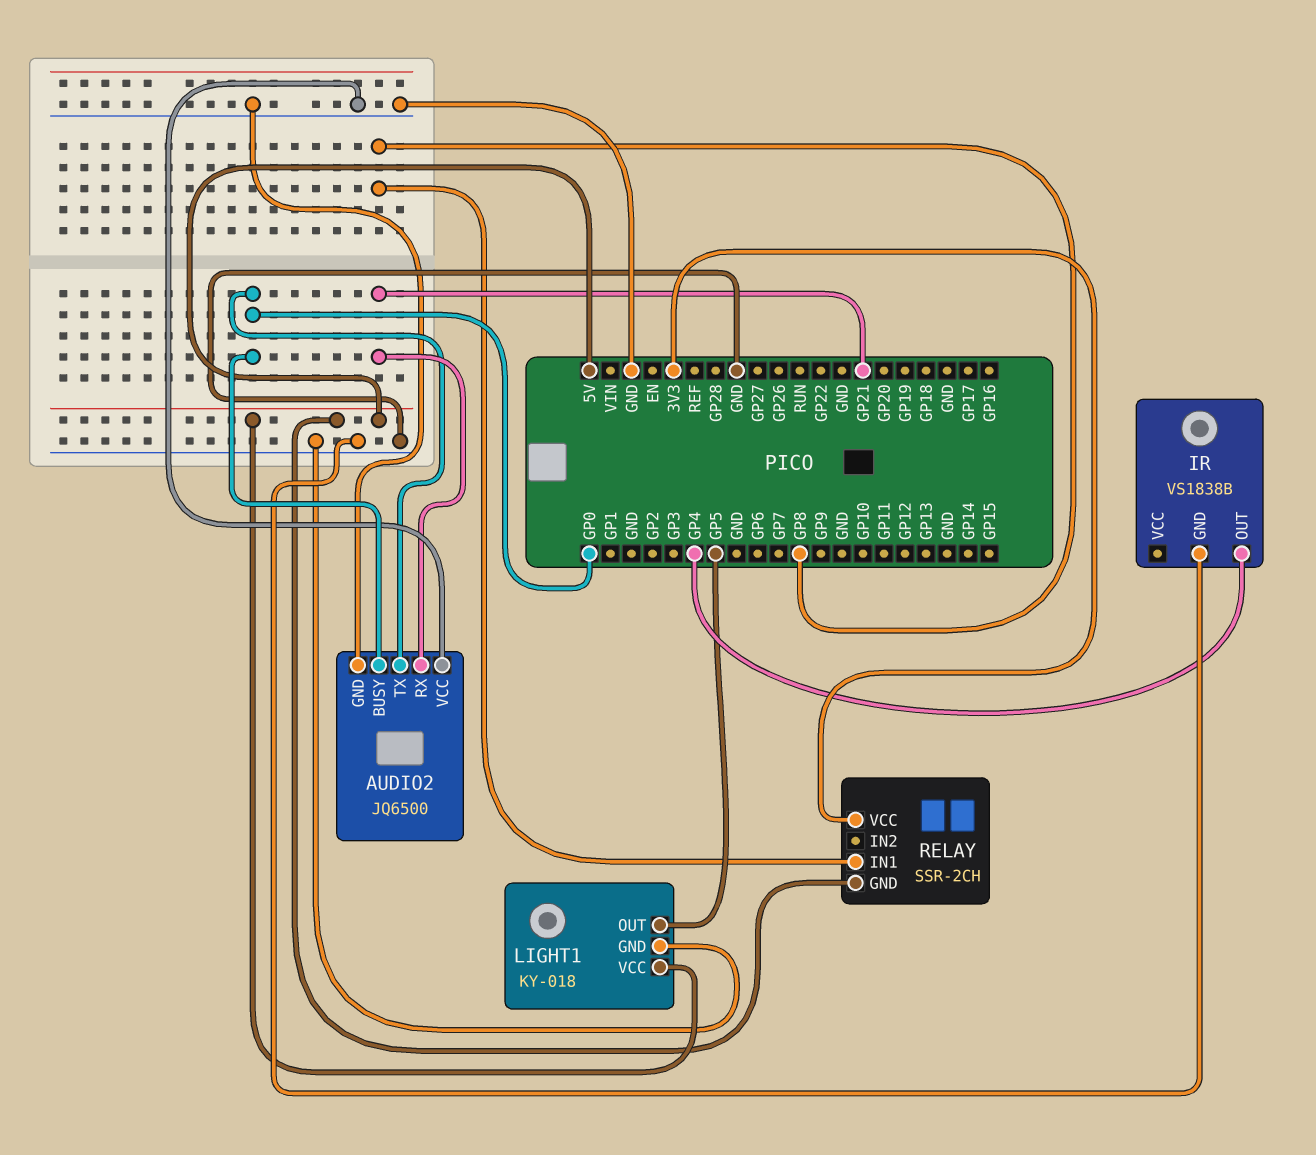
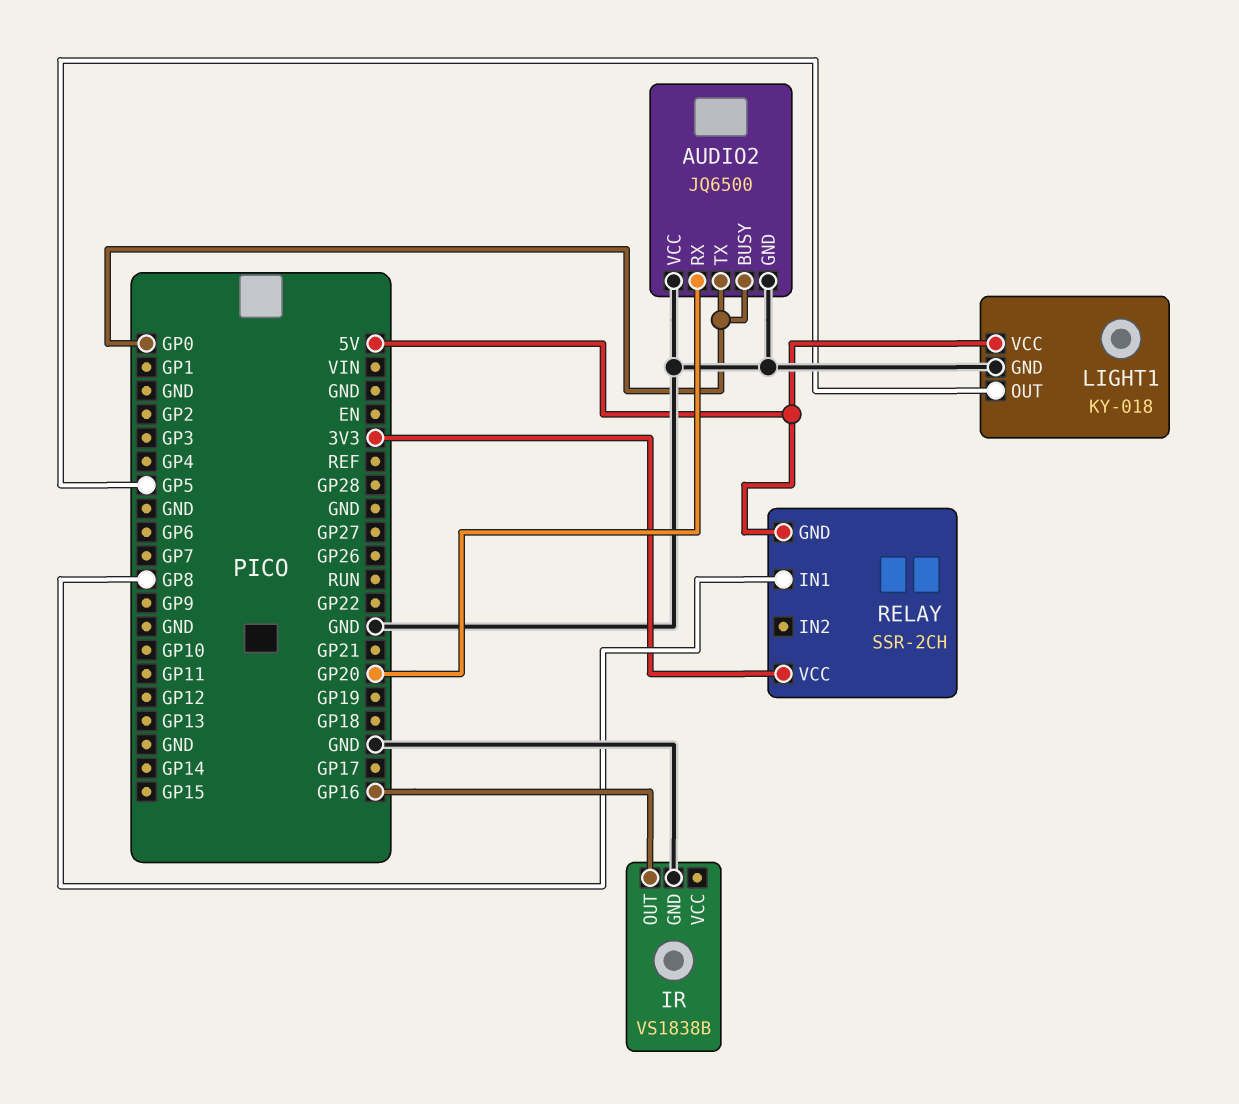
AUDIO2 pin RX: GP21 -> GP20
IR pin OUT: GP4 -> GP16

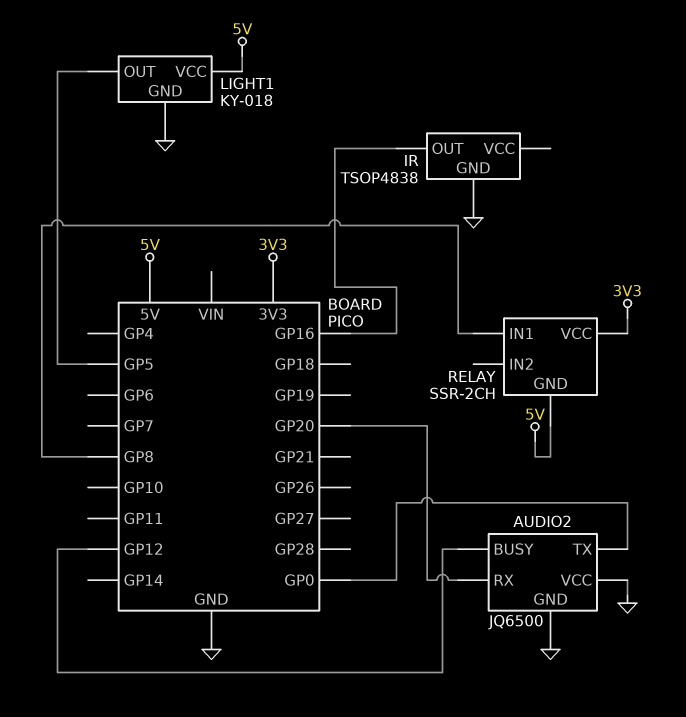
AUDIO2 pin BUSY: GP0 -> GP12
IR: VS1838B -> TSOP4838

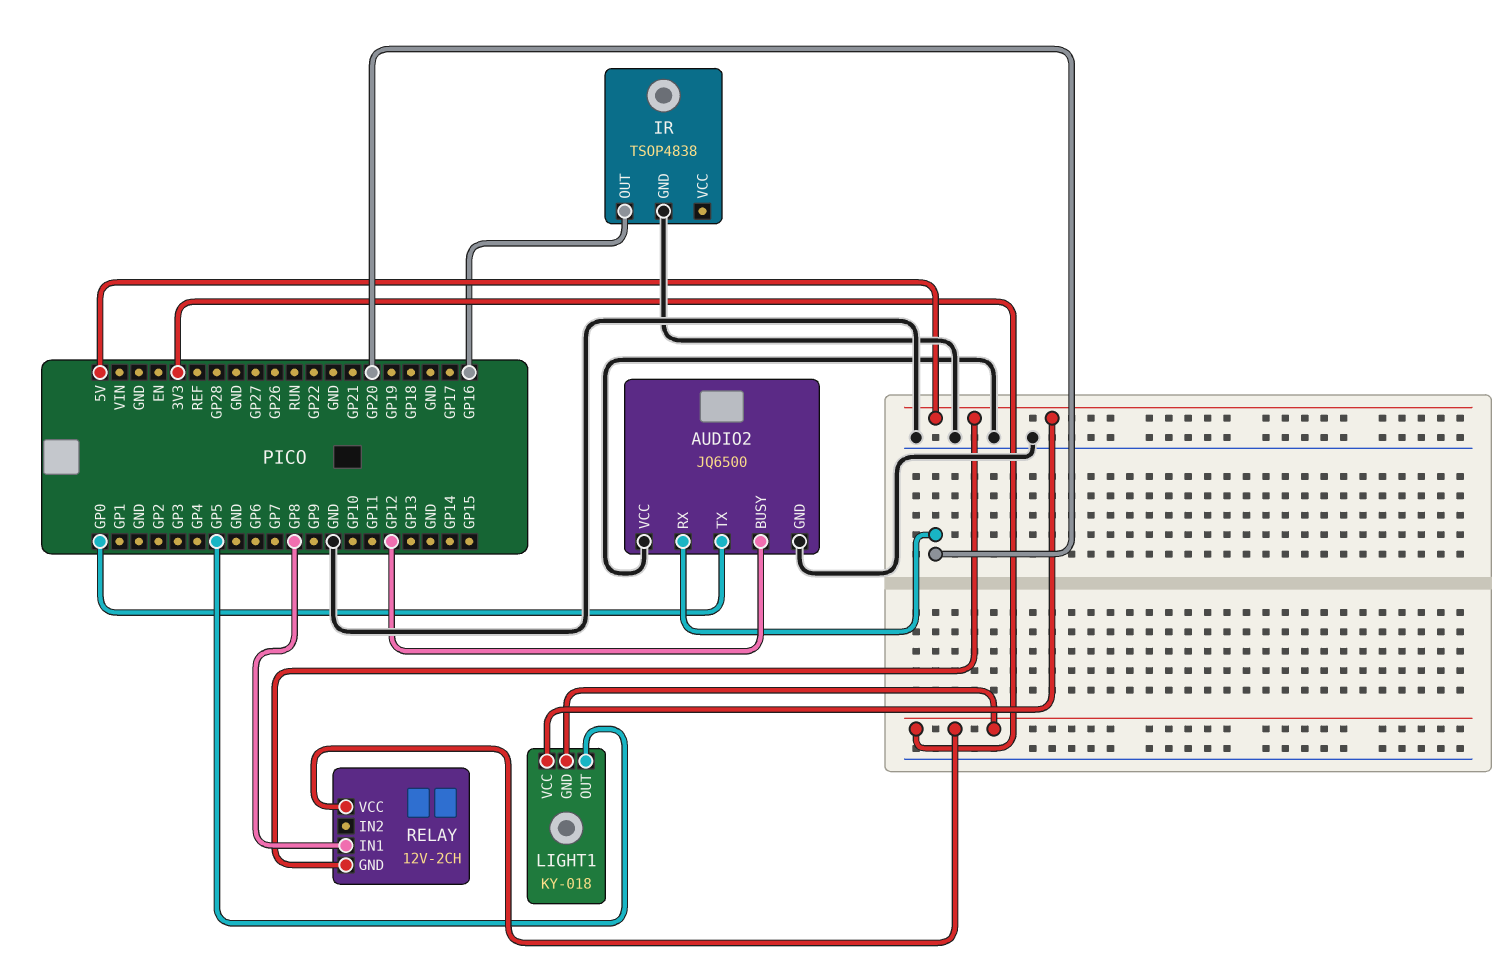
LIGHT1 pin GND: GND -> 3V3
RELAY: SSR-2CH -> 12V-2CH

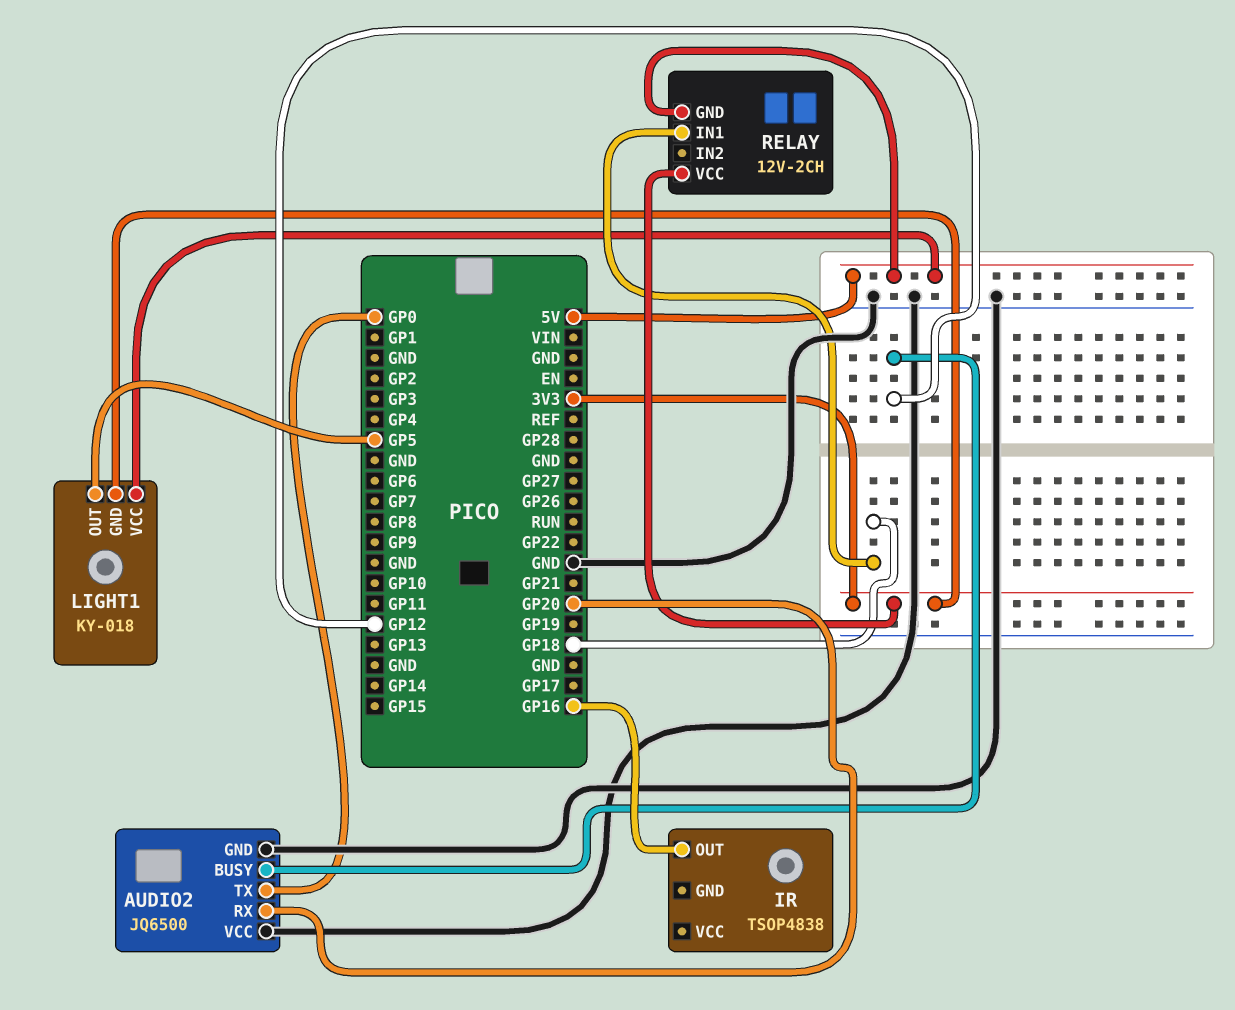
IR pin GND: GND -> none
RELAY pin IN1: GP8 -> GP18

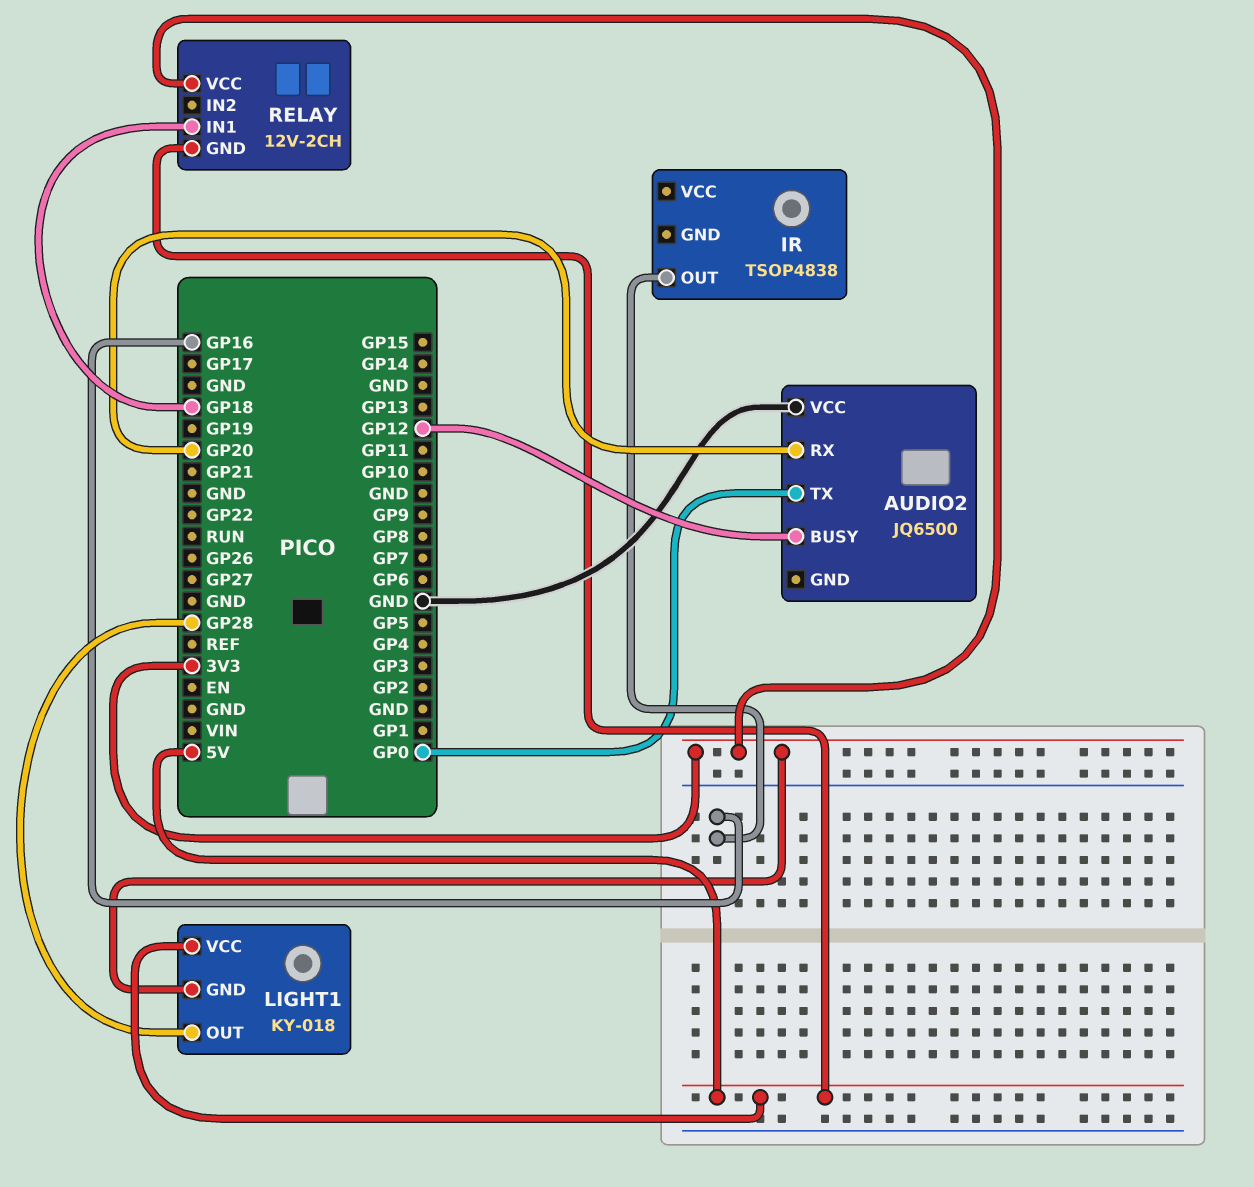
AUDIO2 pin GND: GND -> none
LIGHT1 pin OUT: GP5 -> GP28

